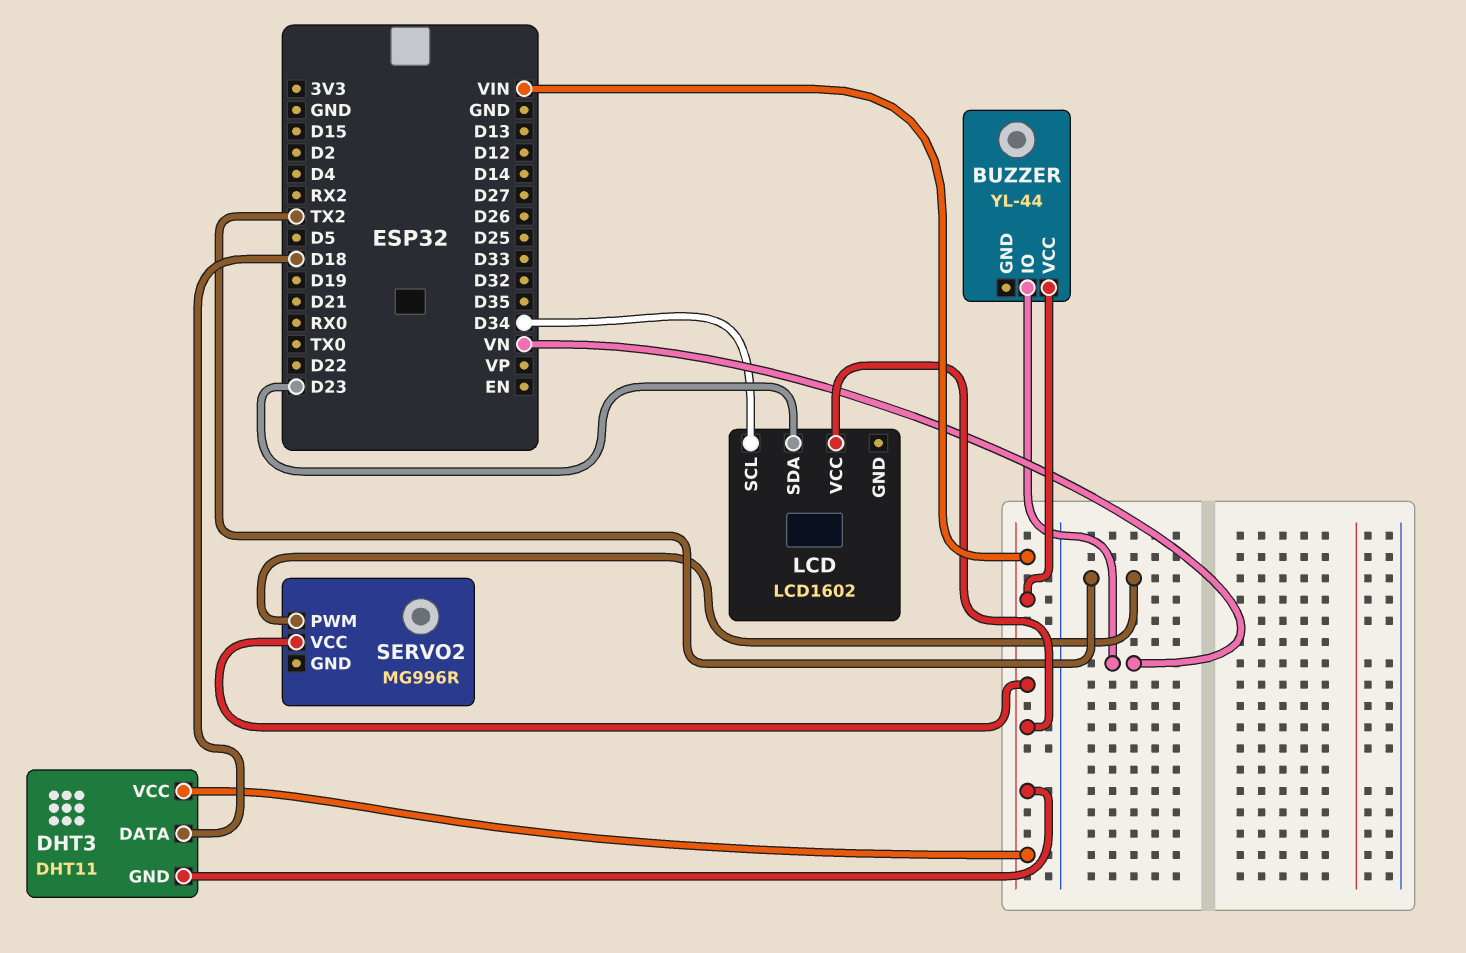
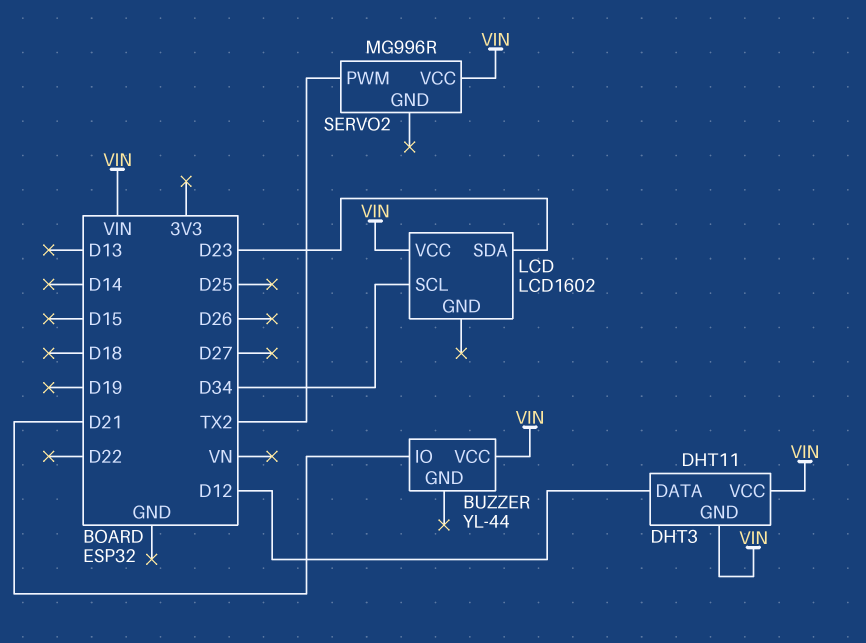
BUZZER pin IO: VN -> D21
DHT3 pin DATA: D18 -> D12

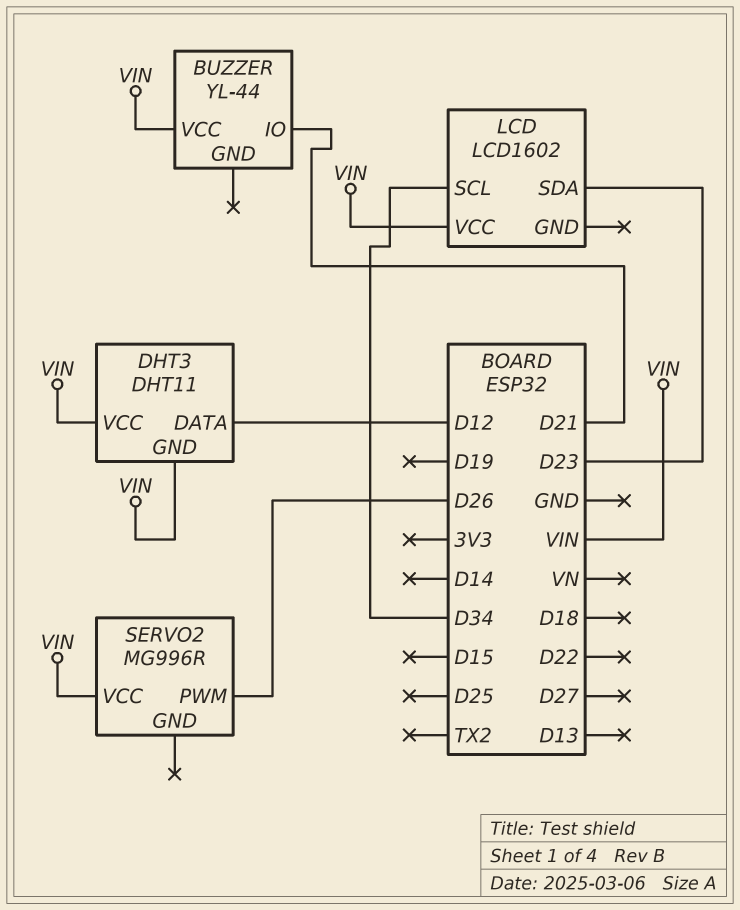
SERVO2 pin PWM: TX2 -> D26

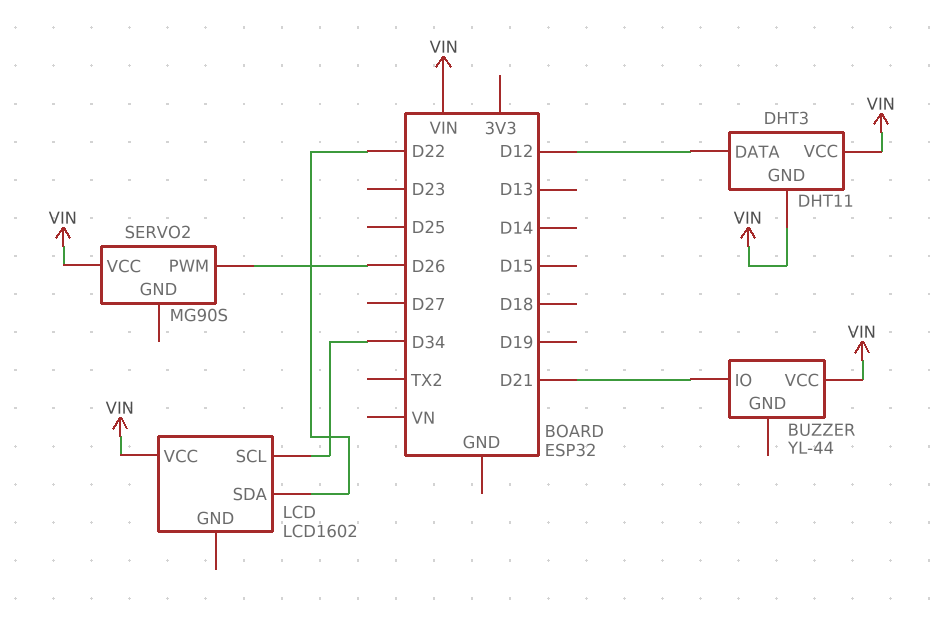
LCD pin SDA: D23 -> D22
SERVO2: MG996R -> MG90S

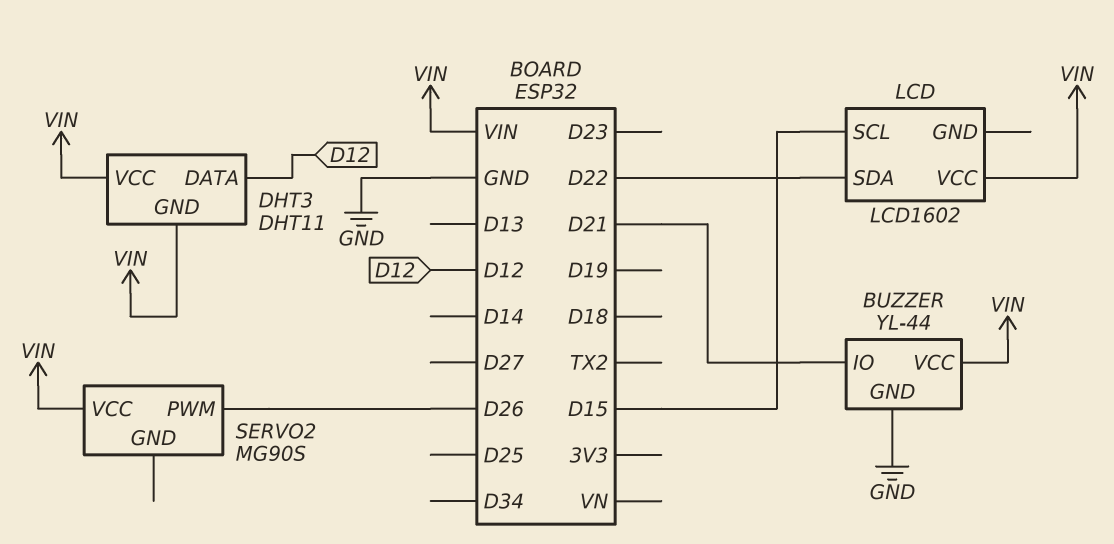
BUZZER pin GND: none -> GND
LCD pin SCL: D34 -> D15

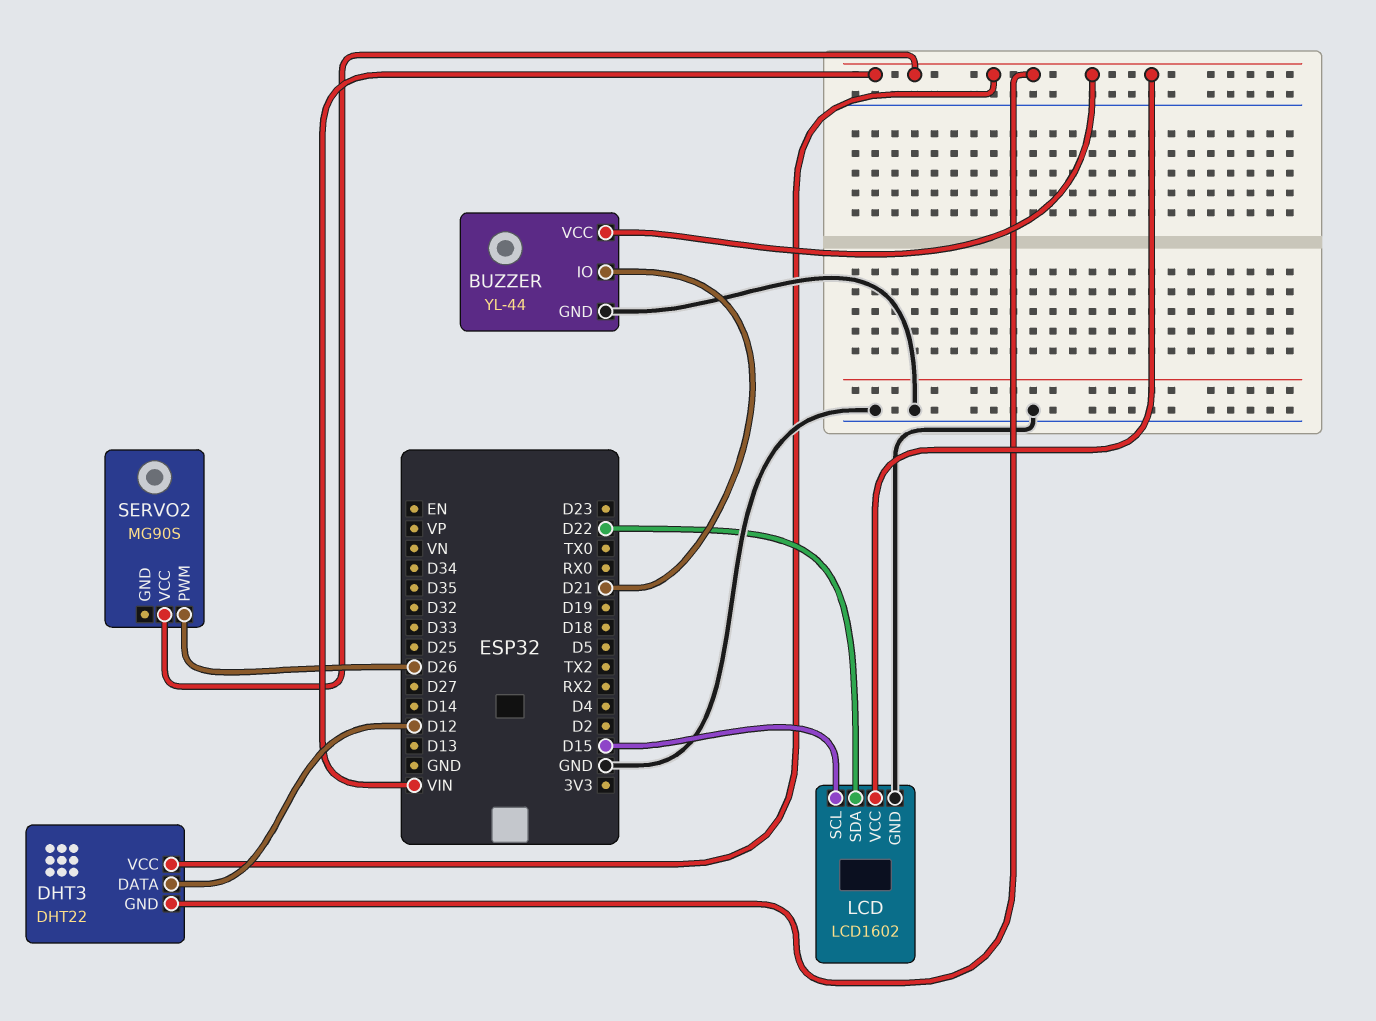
DHT3: DHT11 -> DHT22
LCD pin GND: none -> GND

